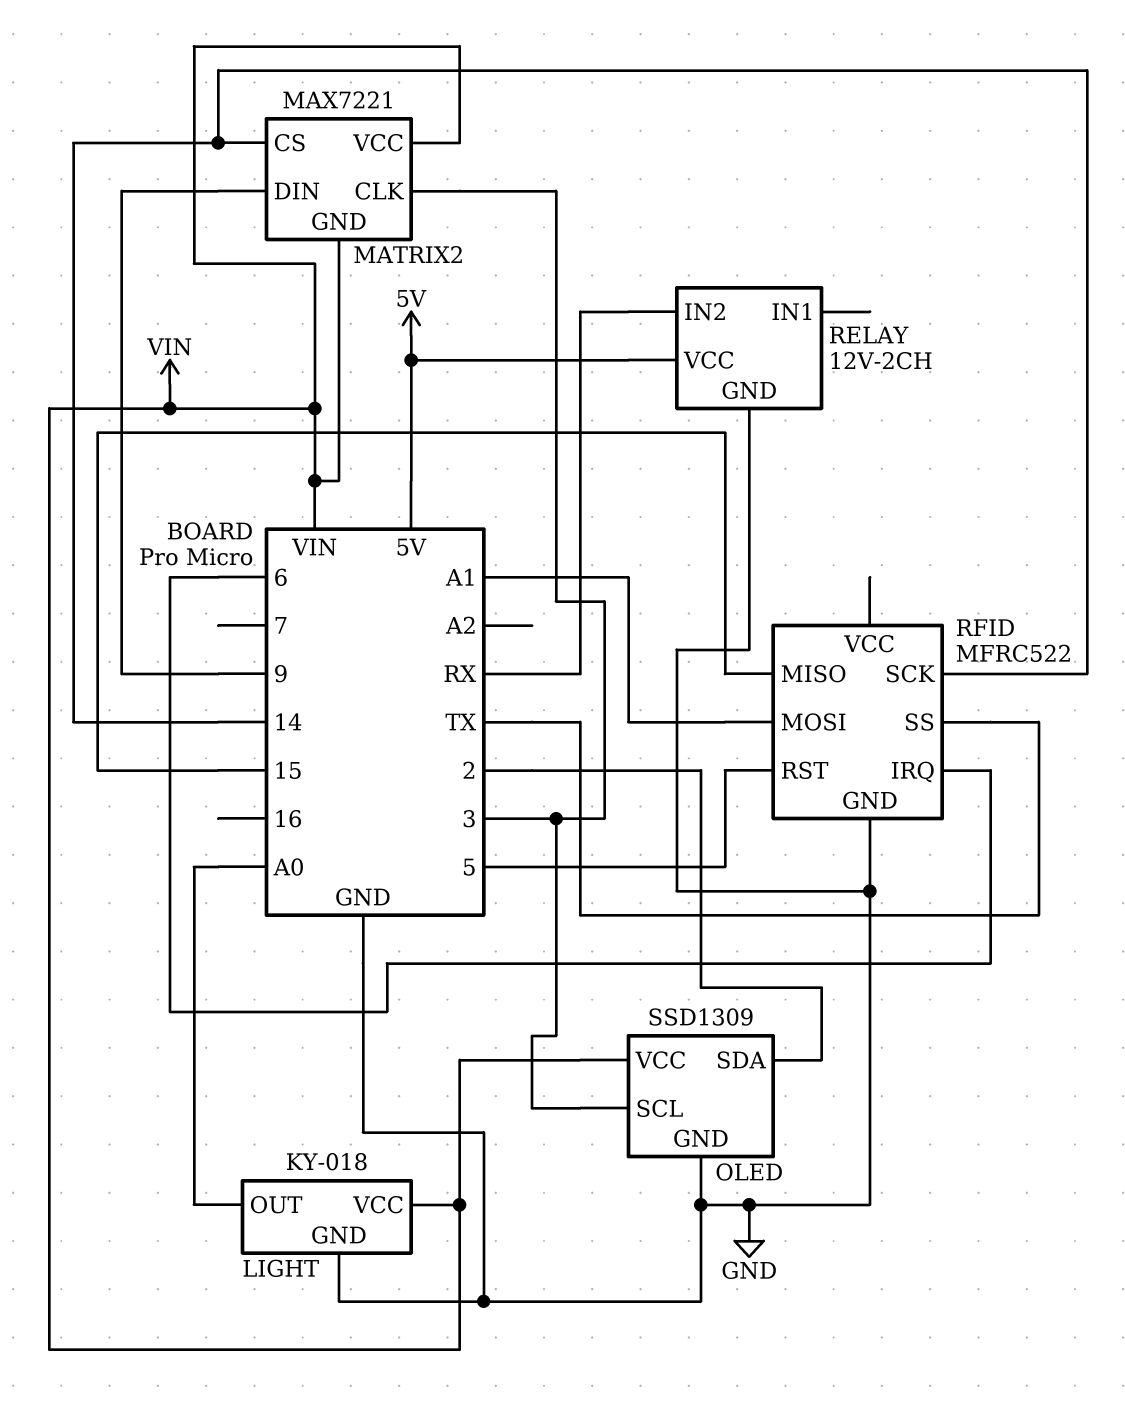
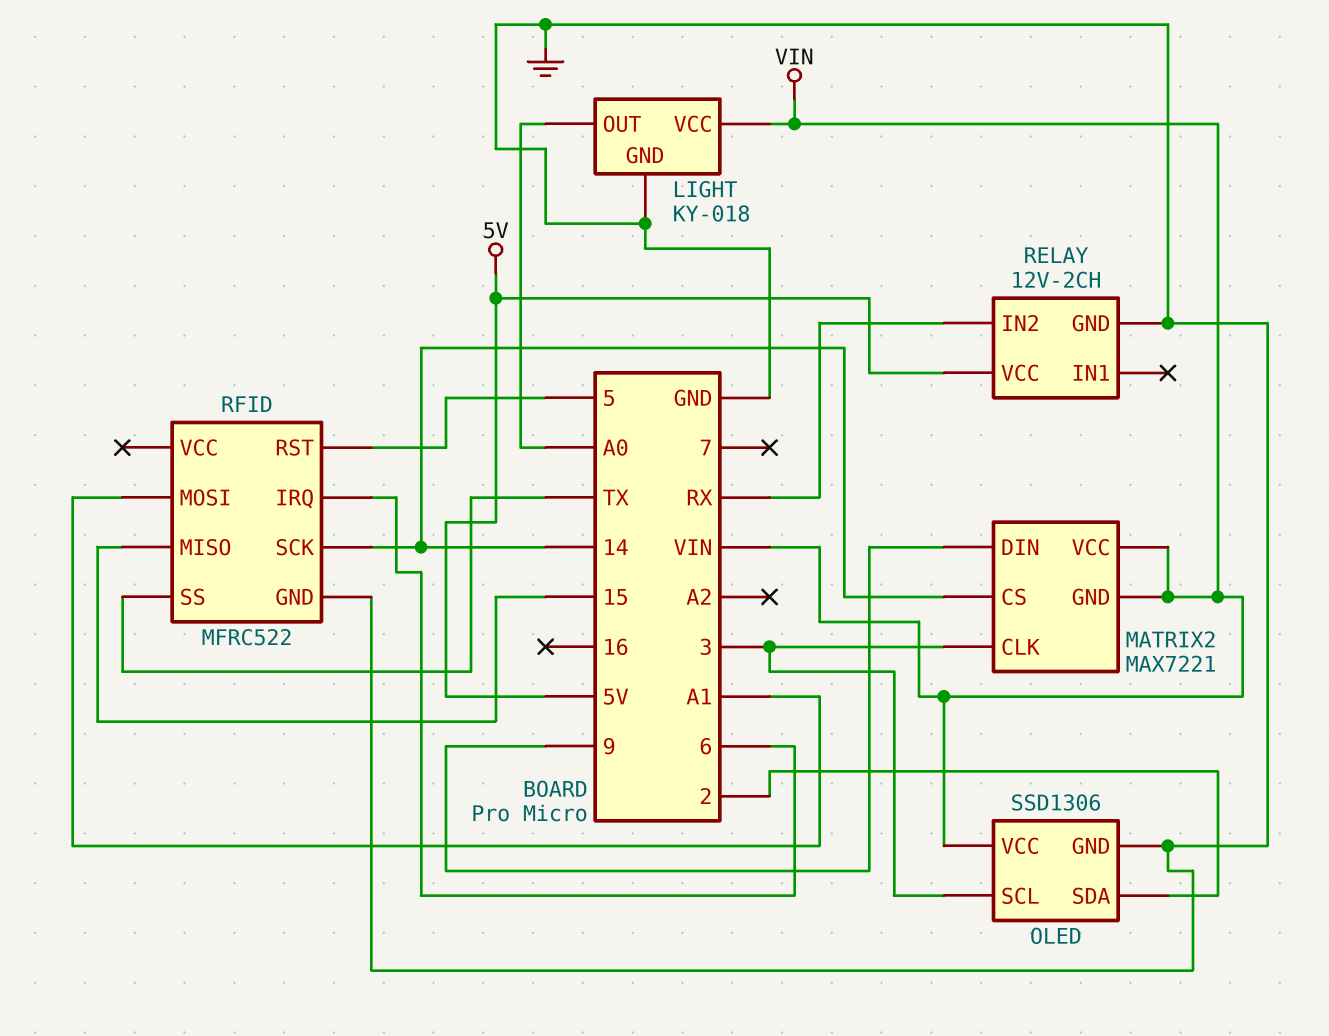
OLED: SSD1309 -> SSD1306

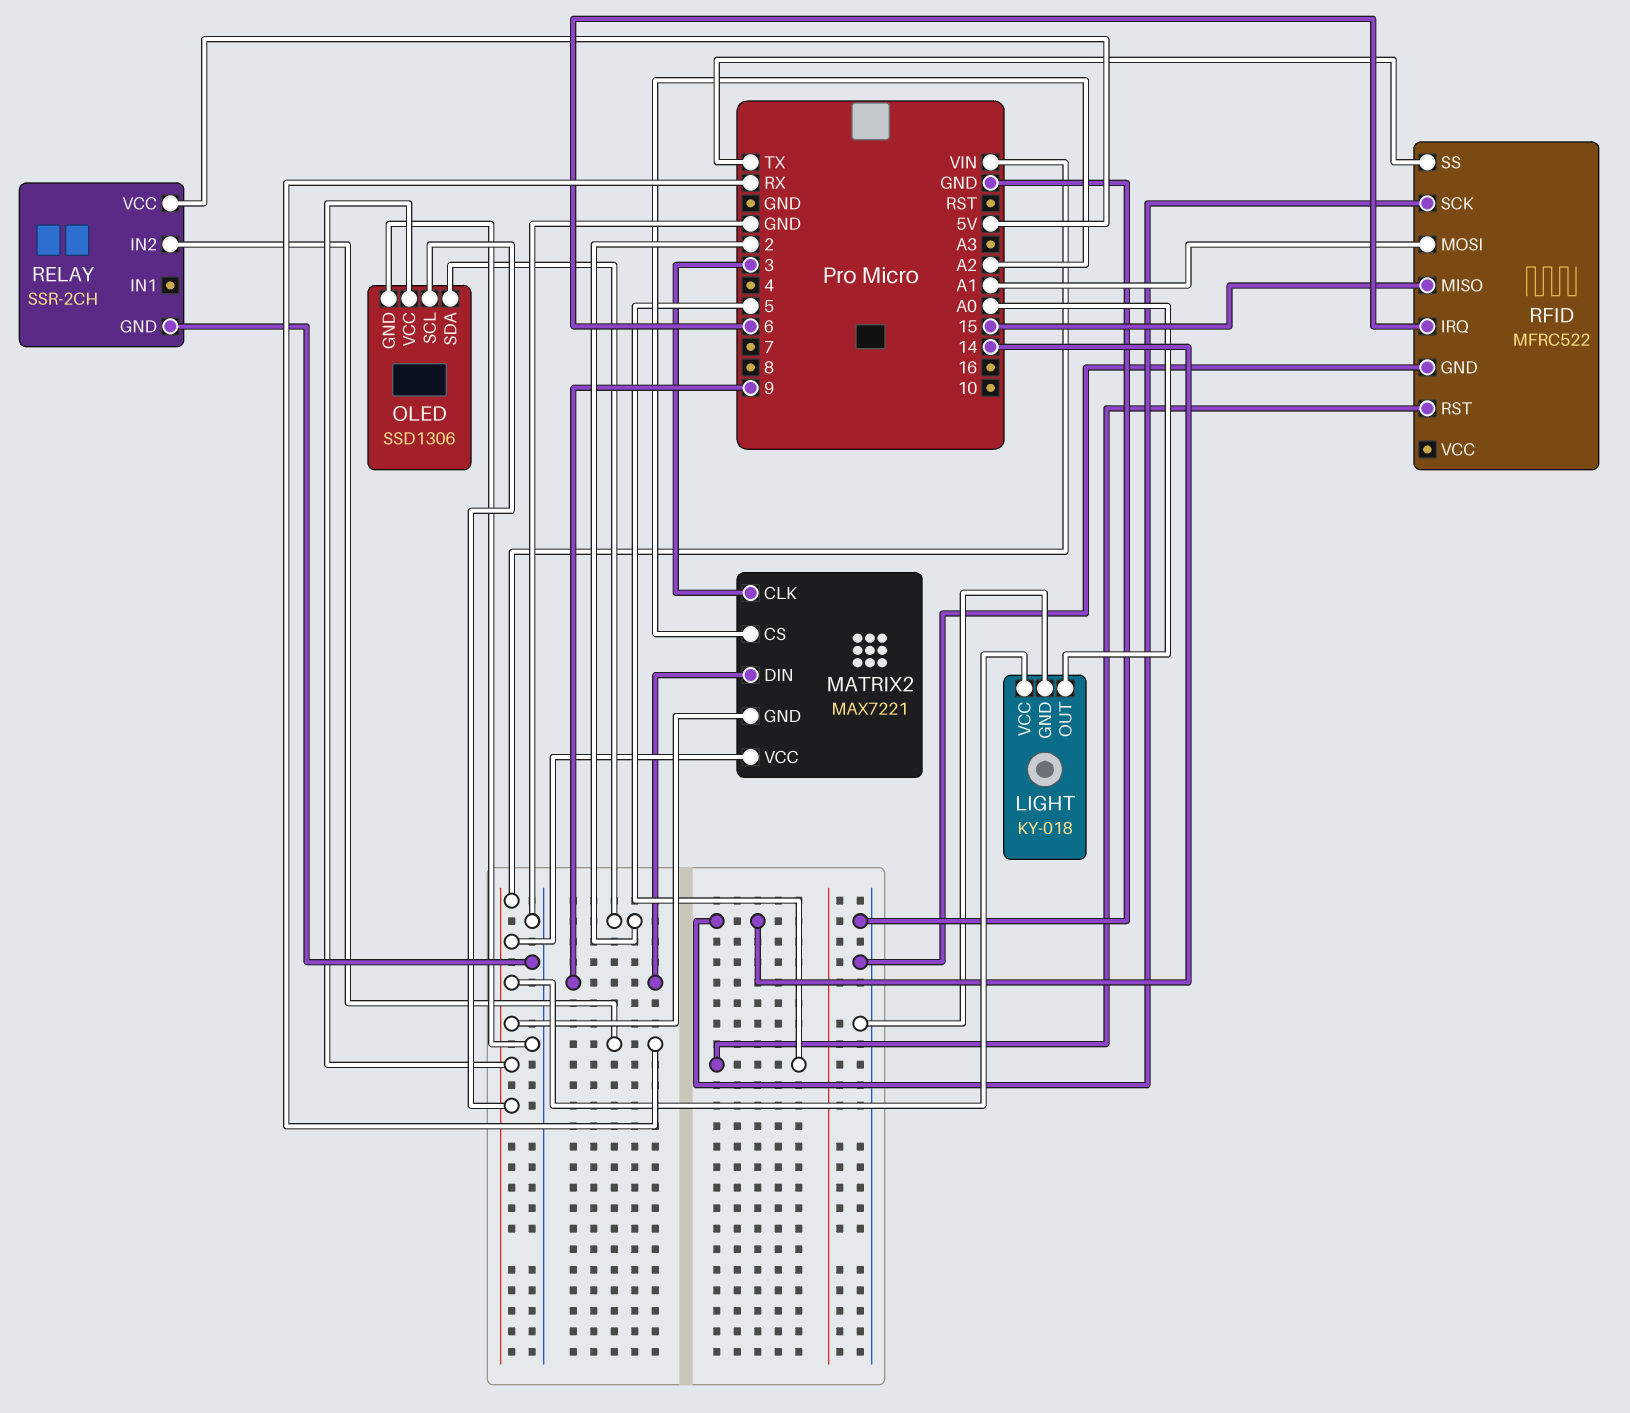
MATRIX2 pin CS: 14 -> A2
OLED pin SCL: 3 -> VIN
RELAY: 12V-2CH -> SSR-2CH

